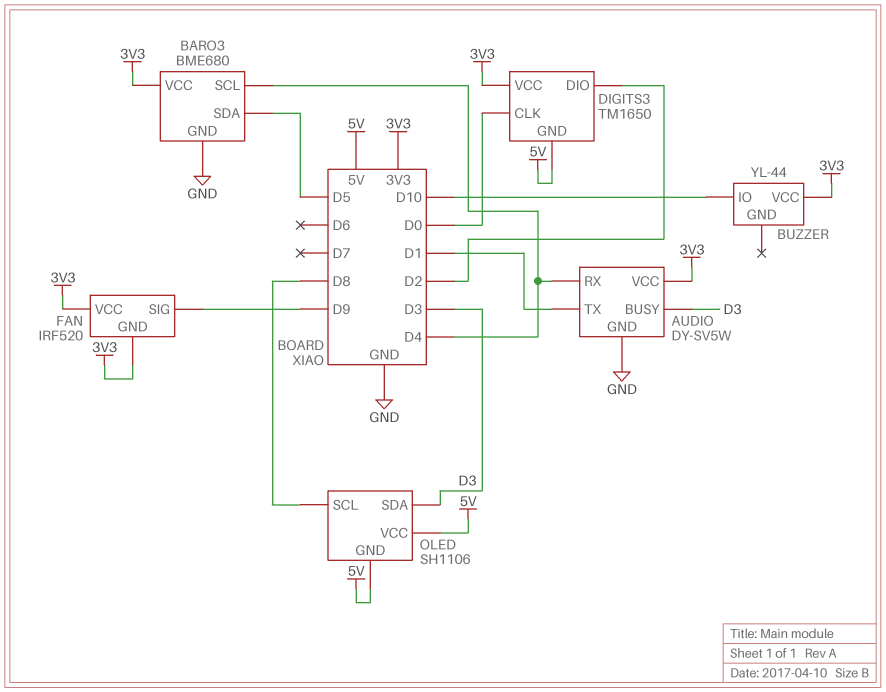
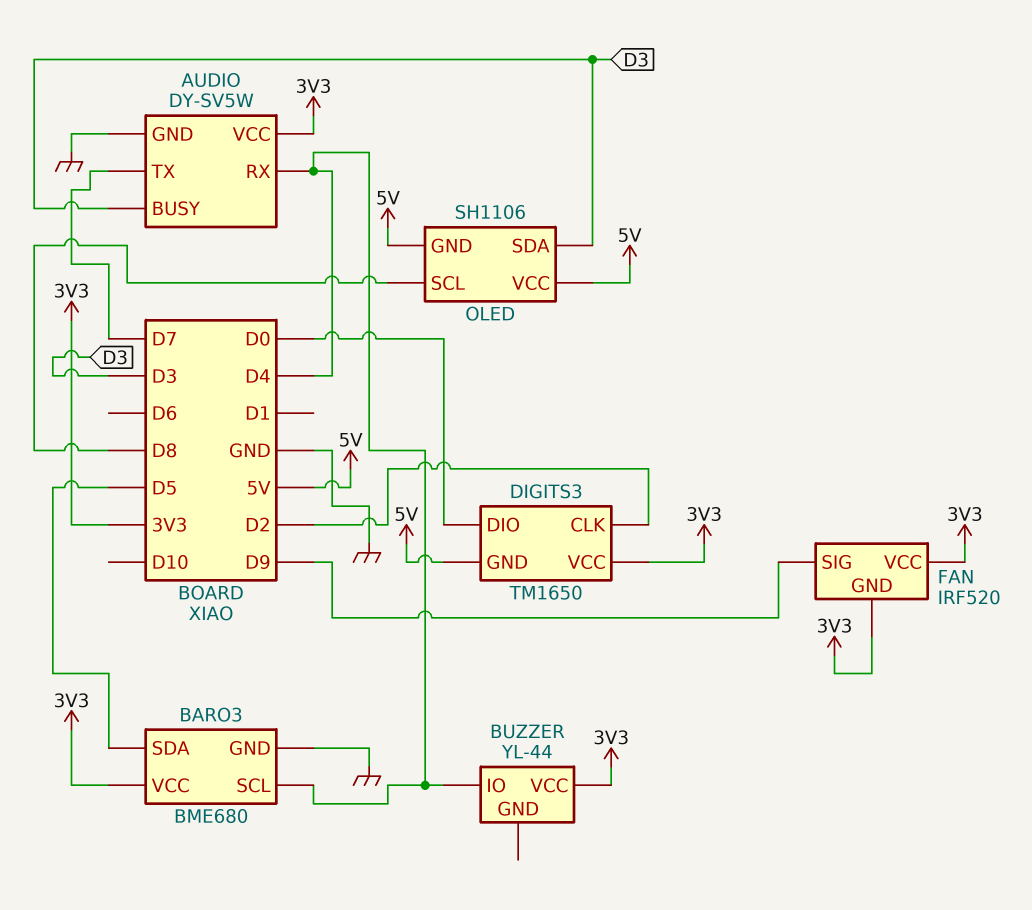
AUDIO pin TX: D1 -> D7
BUZZER pin IO: D10 -> D4
DIGITS3 pin CLK: D0 -> D2
DIGITS3 pin DIO: D2 -> D0

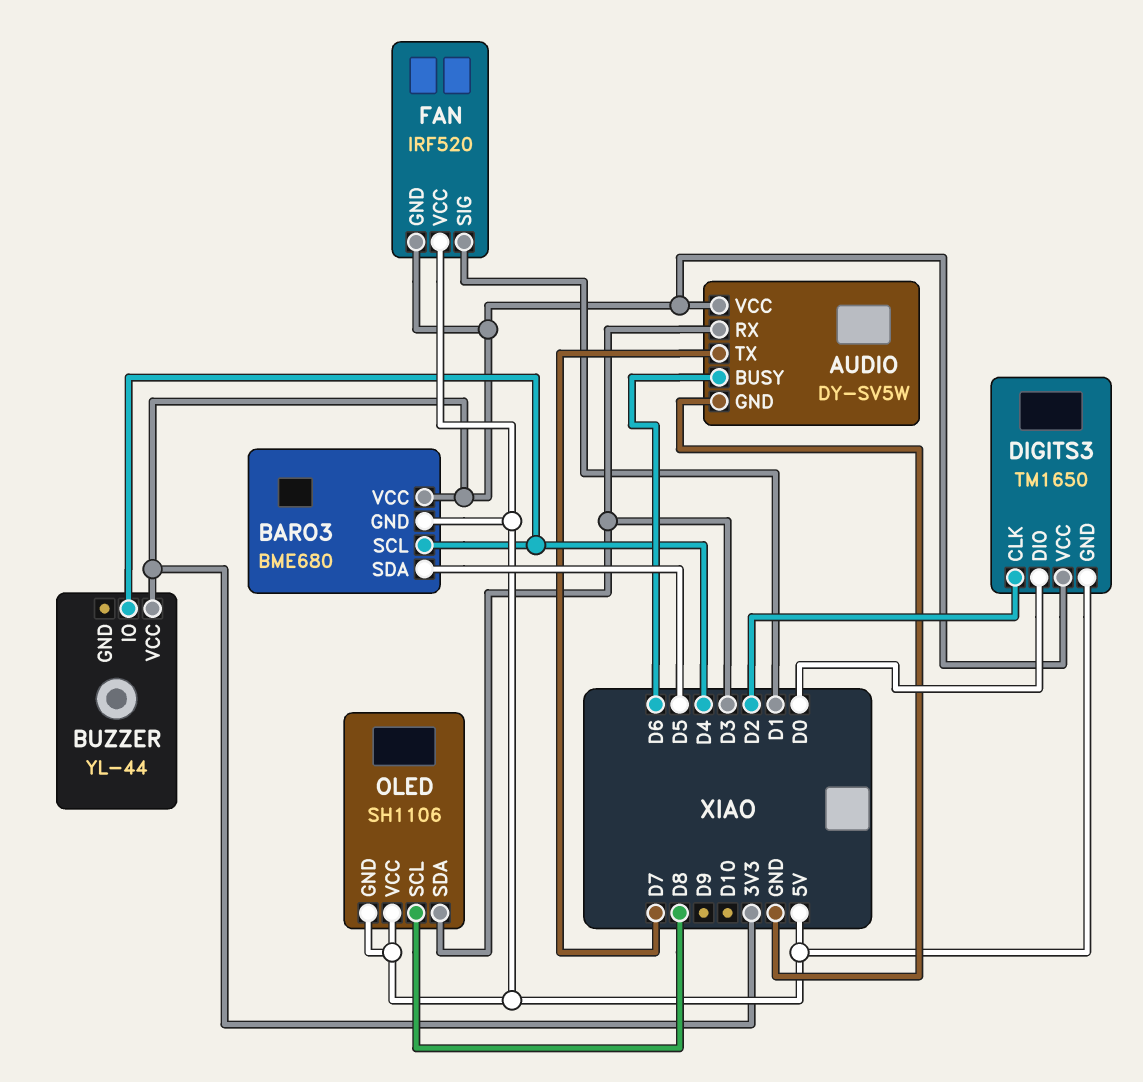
AUDIO pin BUSY: D3 -> D6
AUDIO pin RX: D4 -> D3
BARO3 pin GND: GND -> 5V
FAN pin SIG: D9 -> D1
FAN pin VCC: 3V3 -> 5V

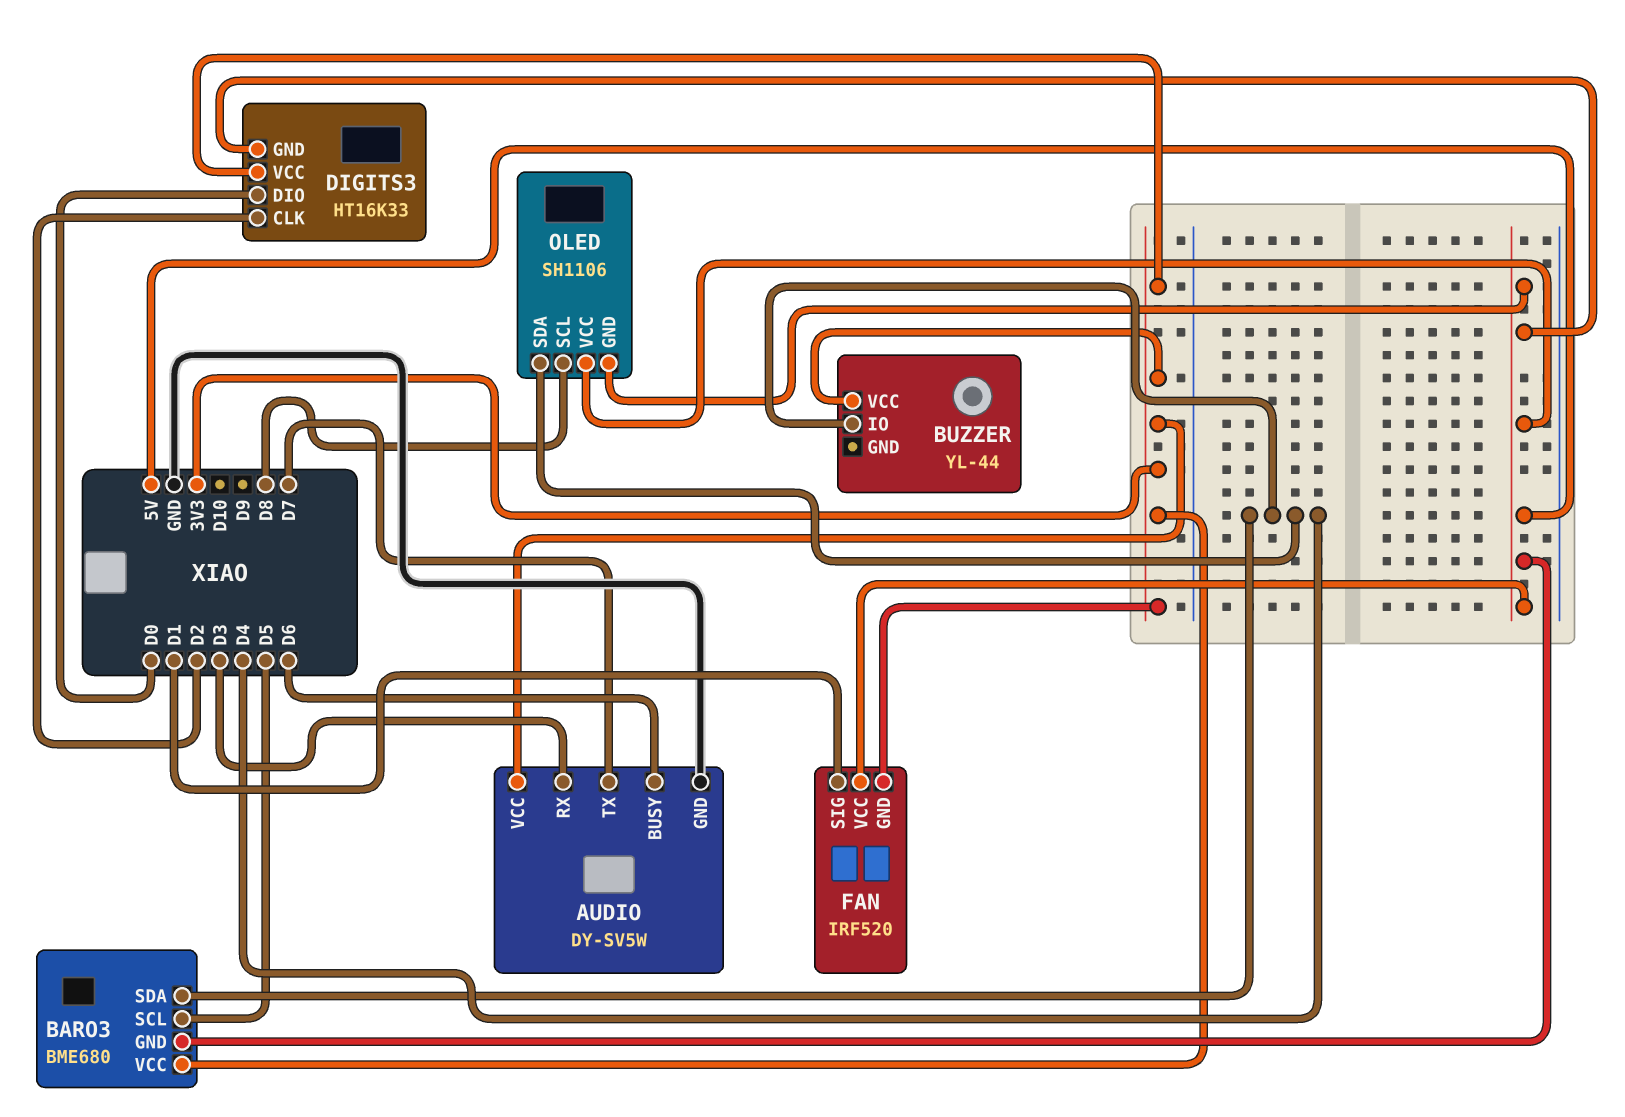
BARO3 pin SCL: D4 -> D5
BARO3 pin SDA: D5 -> D4
DIGITS3: TM1650 -> HT16K33
OLED pin SDA: D3 -> D4

